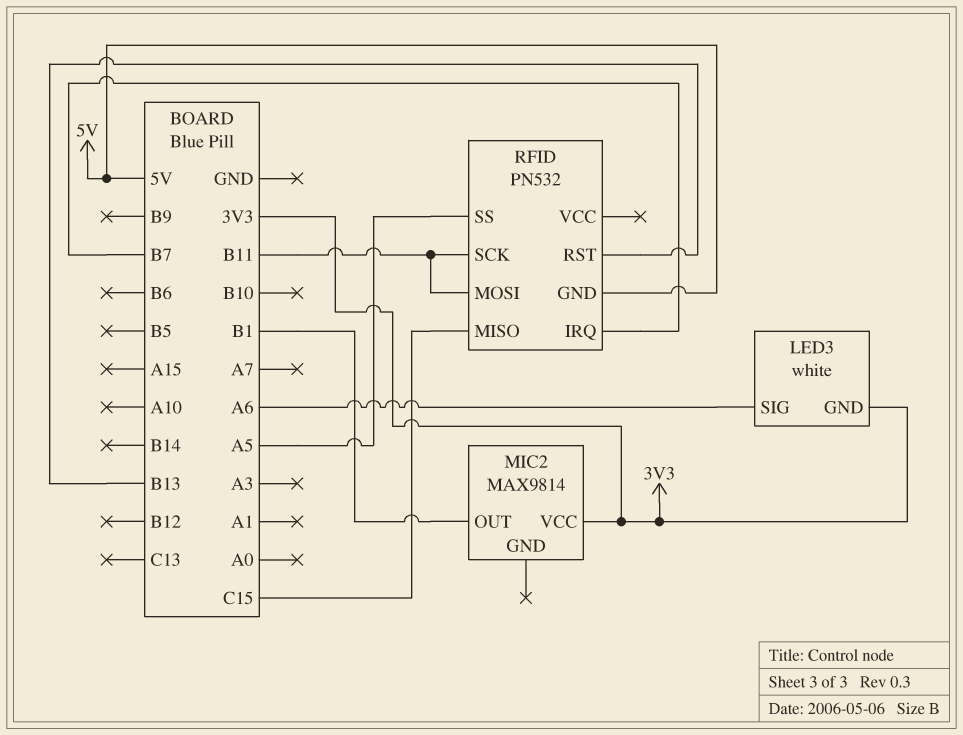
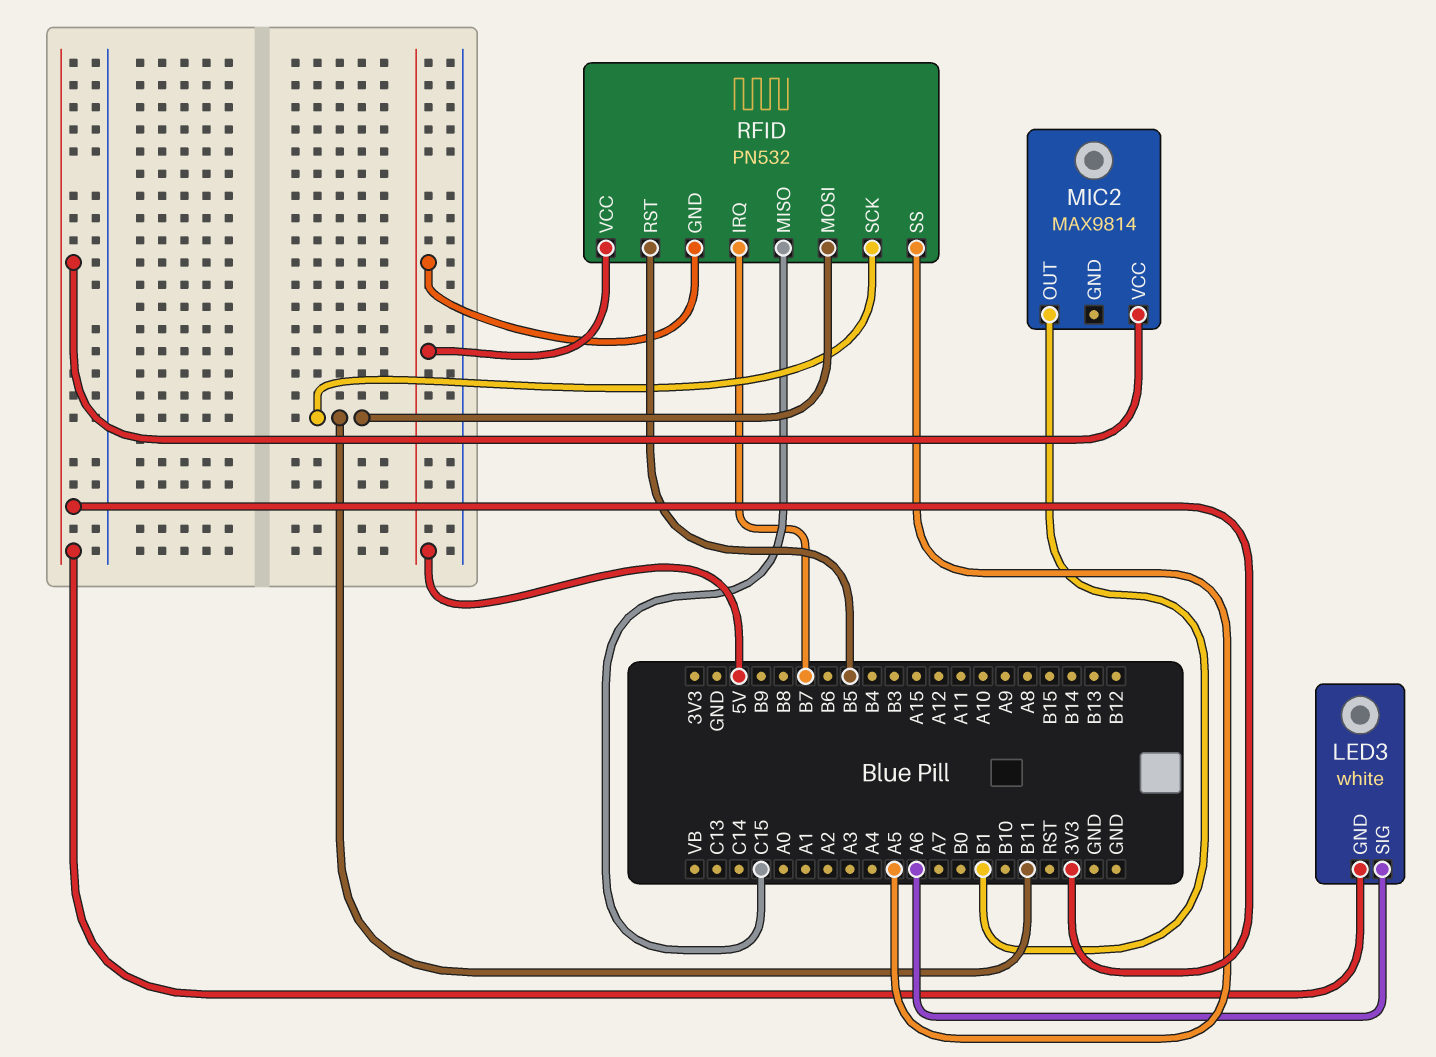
RFID pin RST: B13 -> B5
RFID pin VCC: none -> 5V

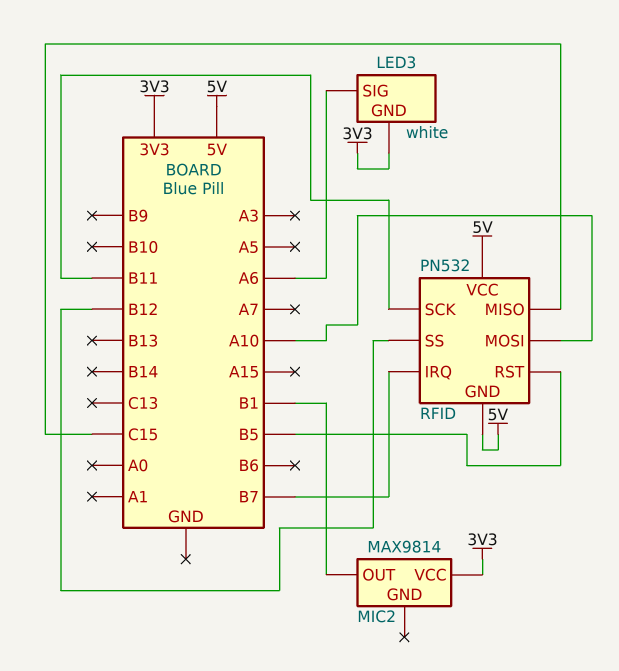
RFID pin MOSI: B11 -> A10
RFID pin SS: A5 -> B12

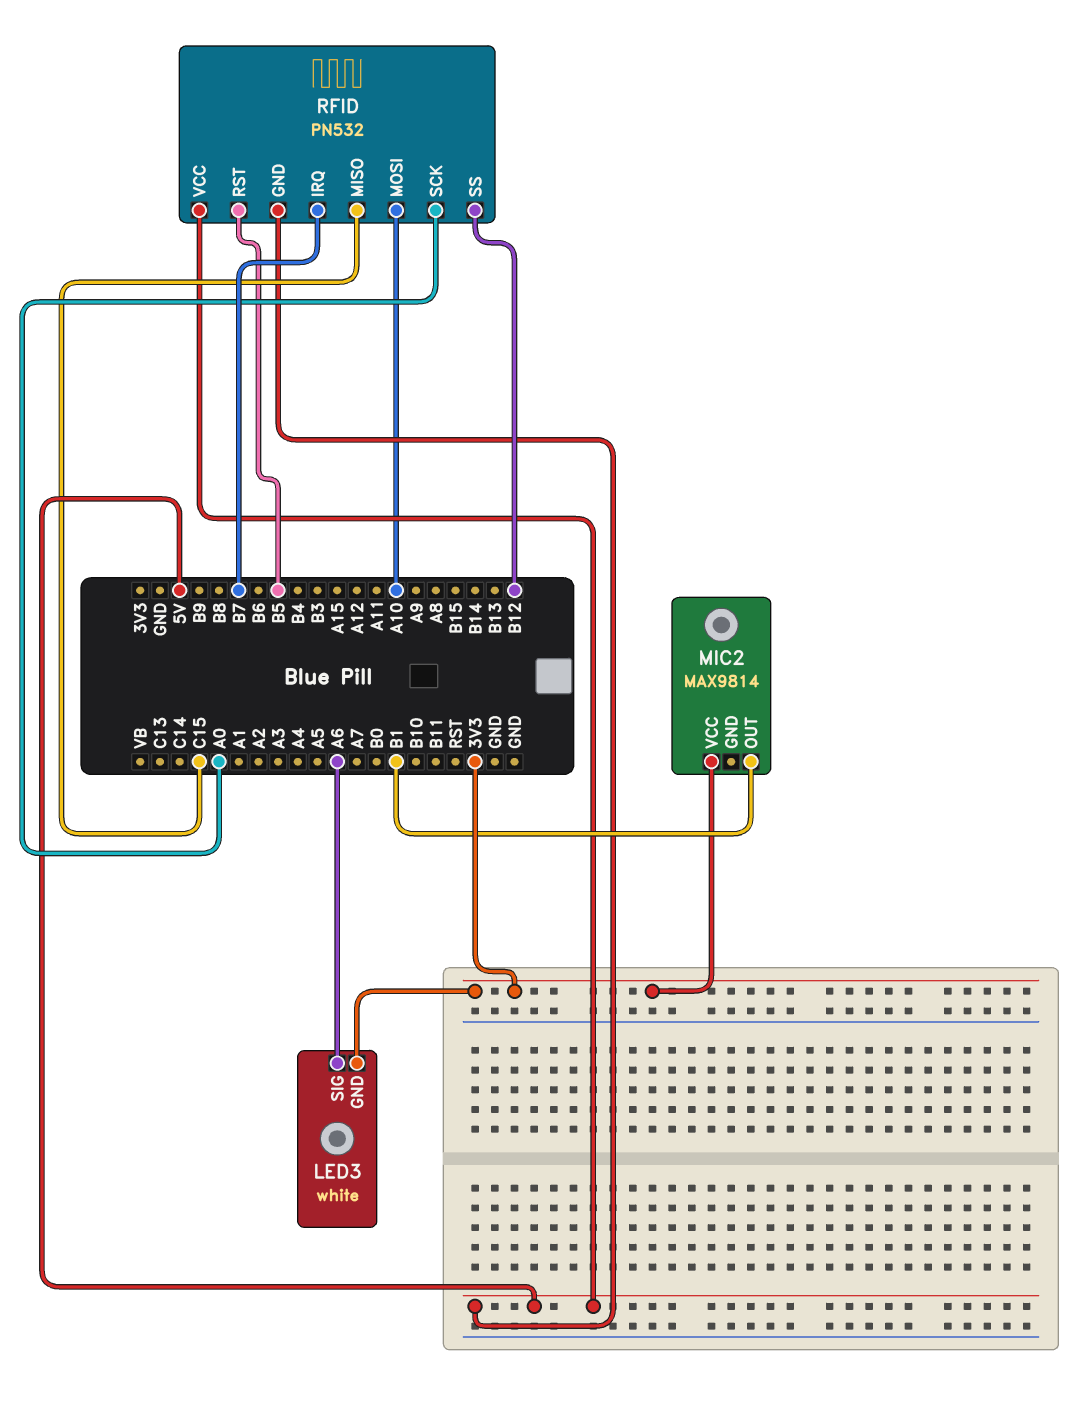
RFID pin SCK: B11 -> A0

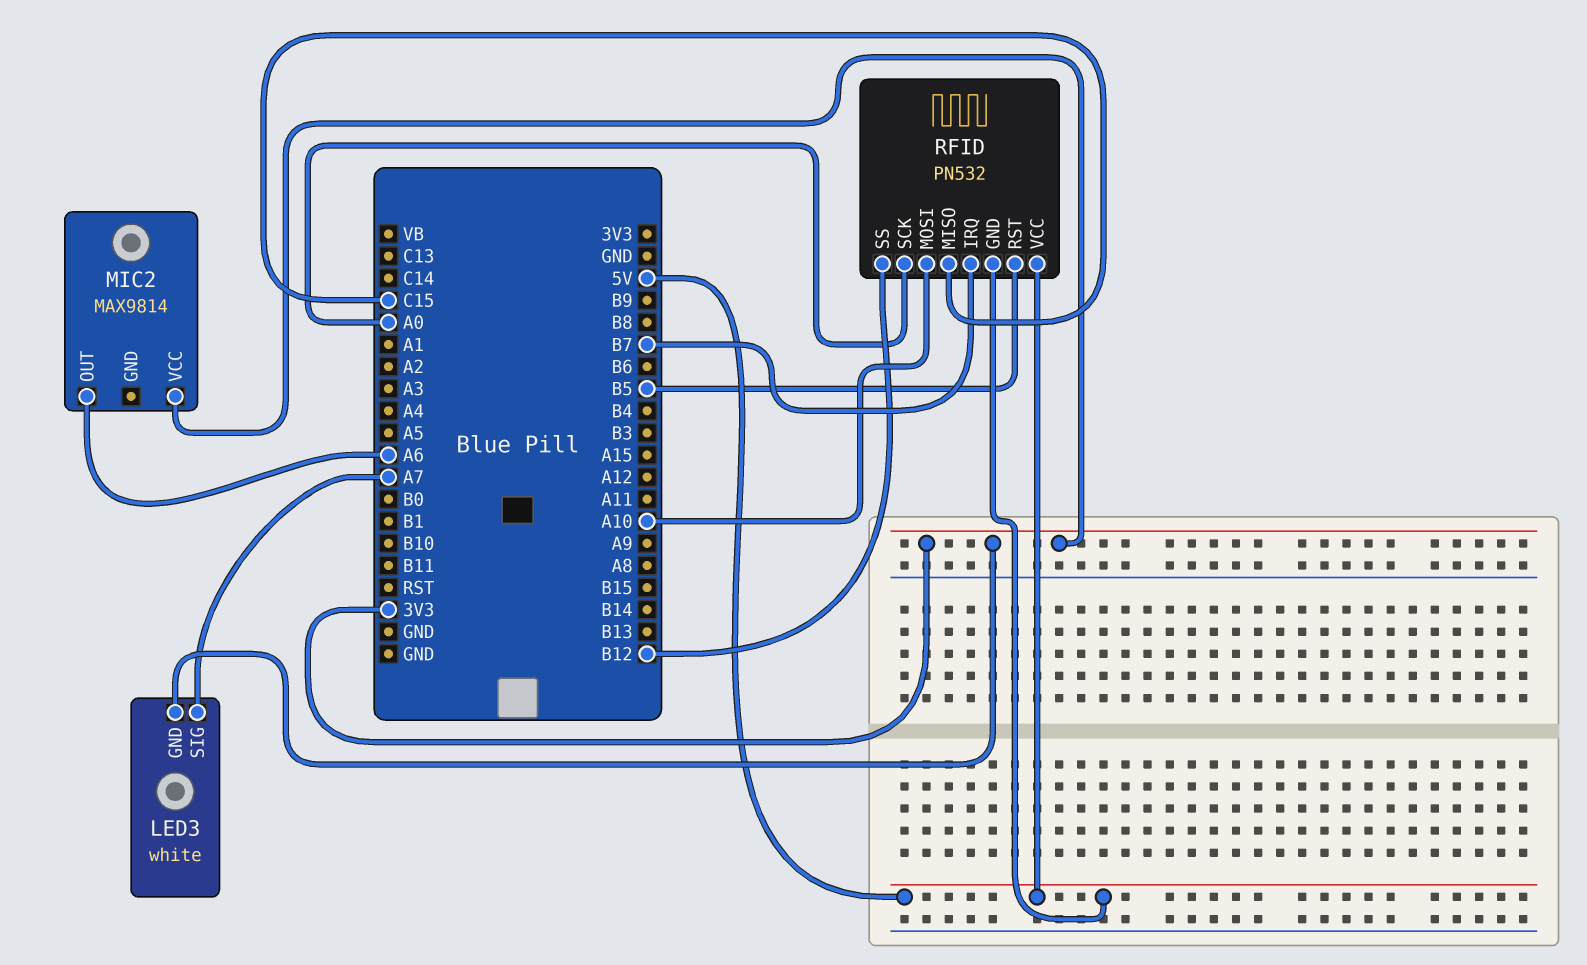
LED3 pin SIG: A6 -> A7
MIC2 pin OUT: B1 -> A6

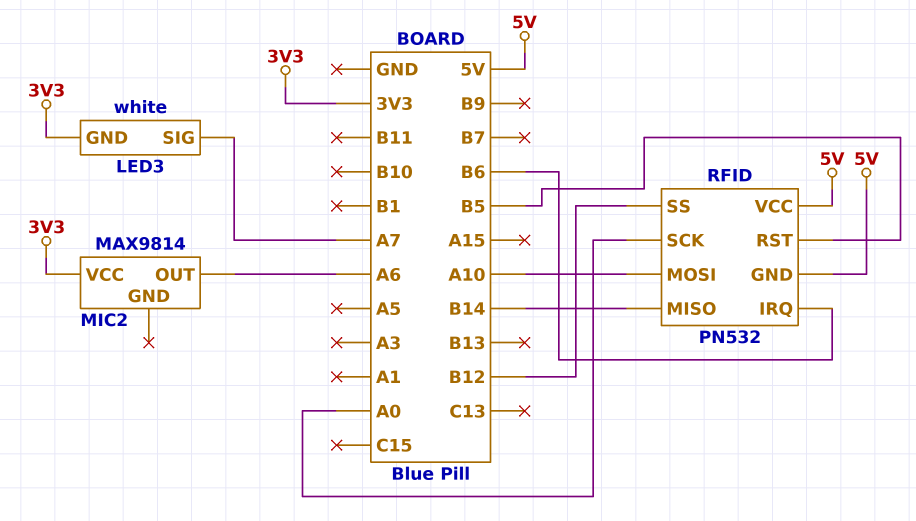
RFID pin IRQ: B7 -> B6
RFID pin MISO: C15 -> B14

